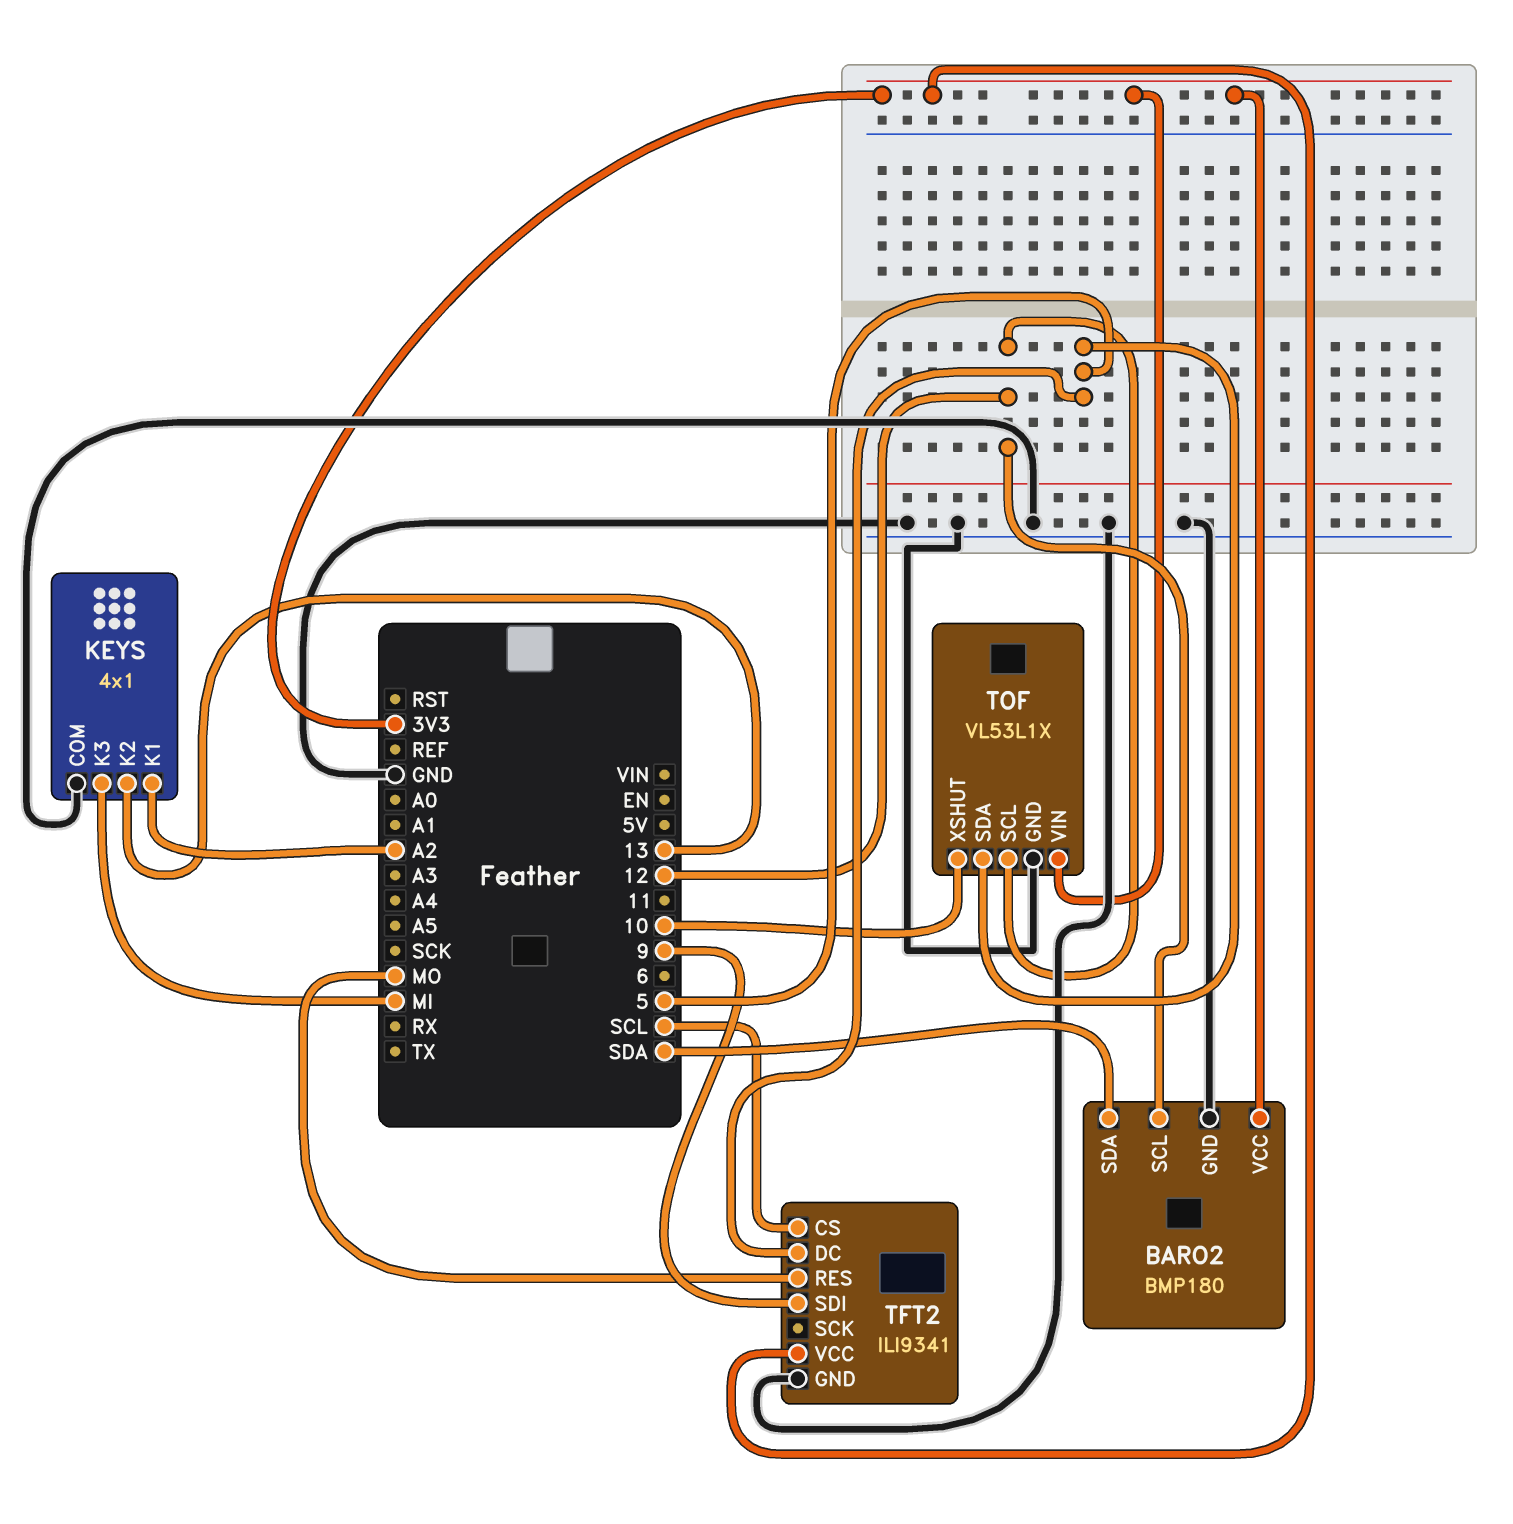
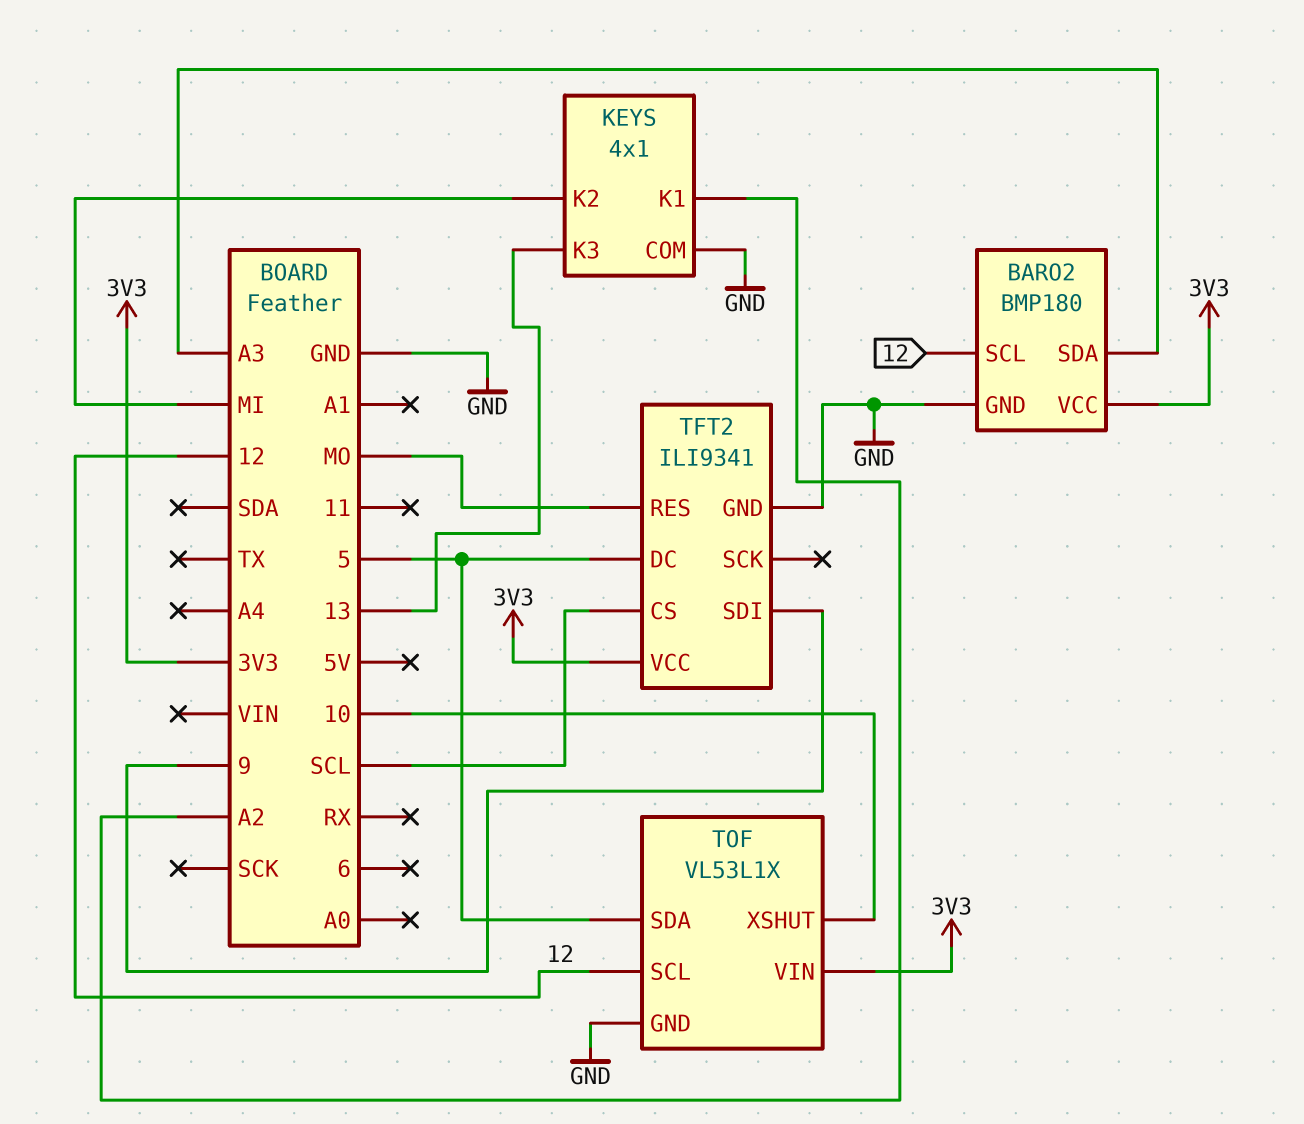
BARO2 pin SDA: SDA -> A3
KEYS pin K2: 13 -> MI
KEYS pin K3: MI -> 13

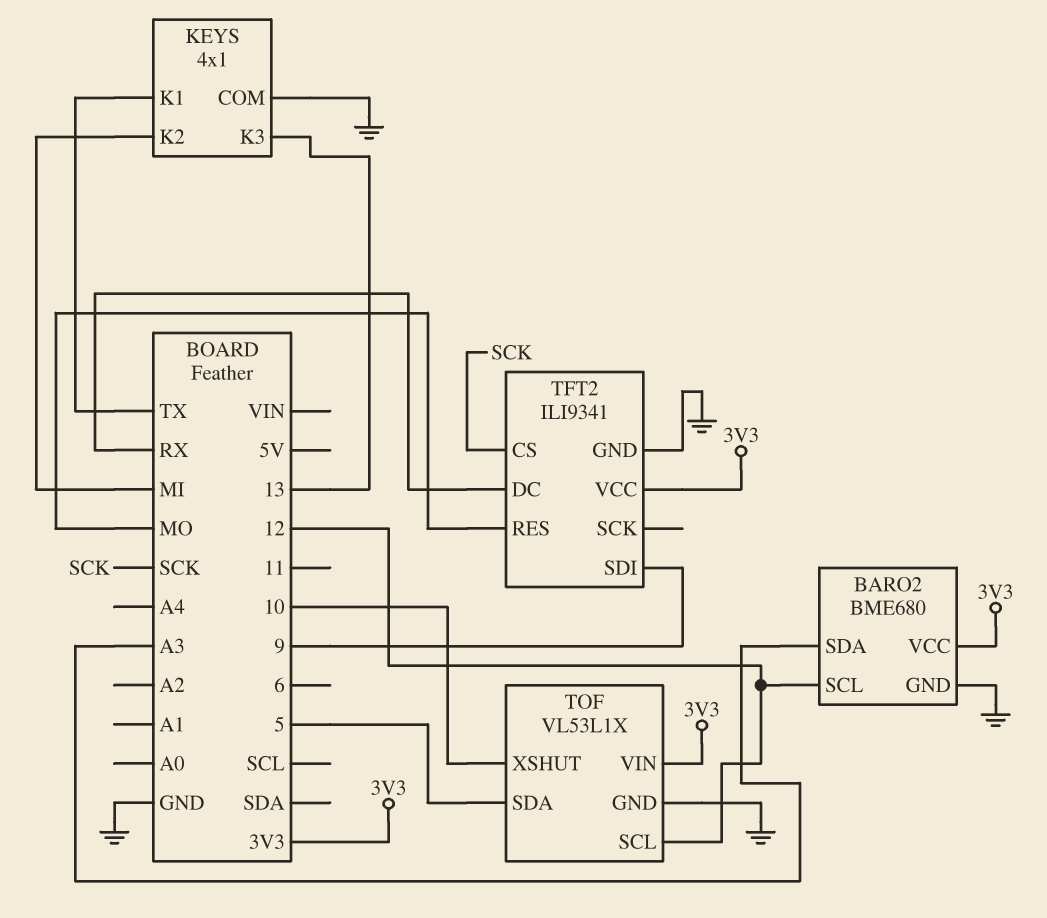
BARO2: BMP180 -> BME680
KEYS pin K1: A2 -> TX
TFT2 pin CS: SCL -> SCK
TFT2 pin DC: 5 -> RX

